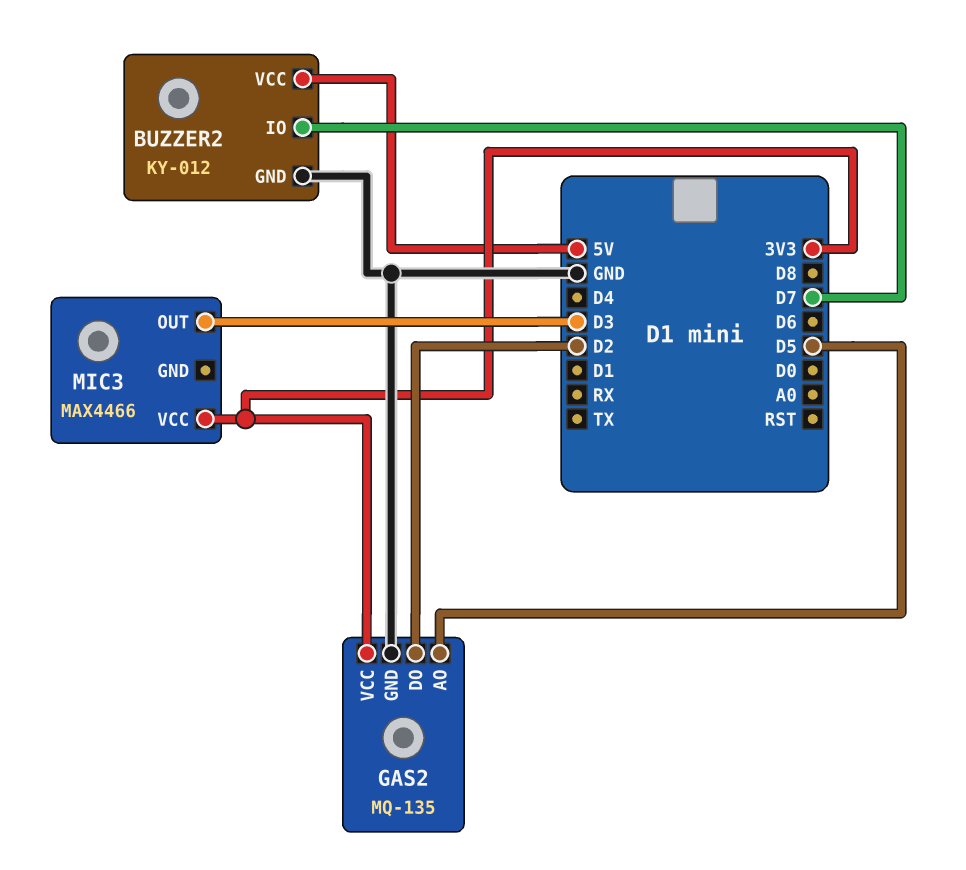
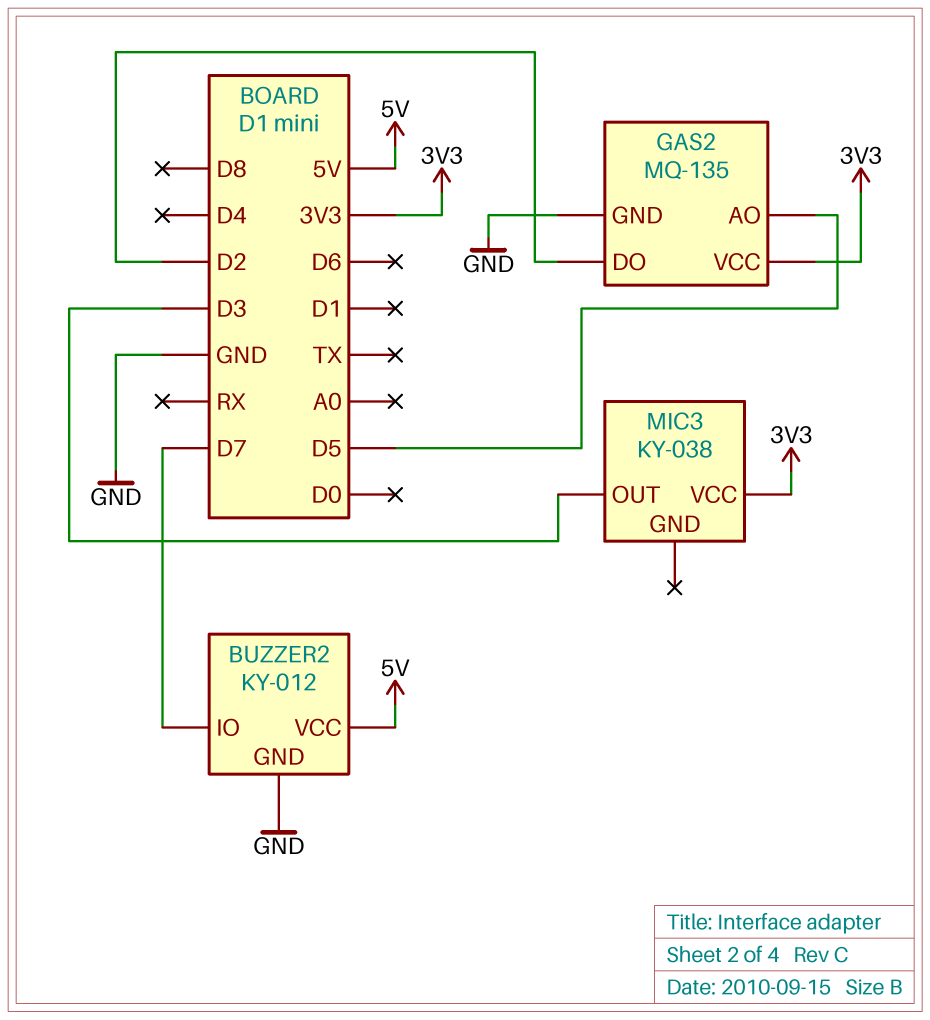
MIC3: MAX4466 -> KY-038

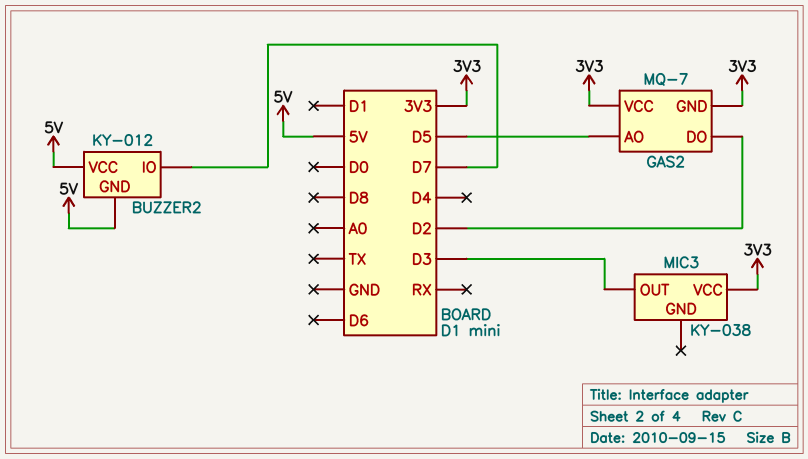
BUZZER2 pin GND: GND -> 5V
GAS2: MQ-135 -> MQ-7
GAS2 pin GND: GND -> 3V3

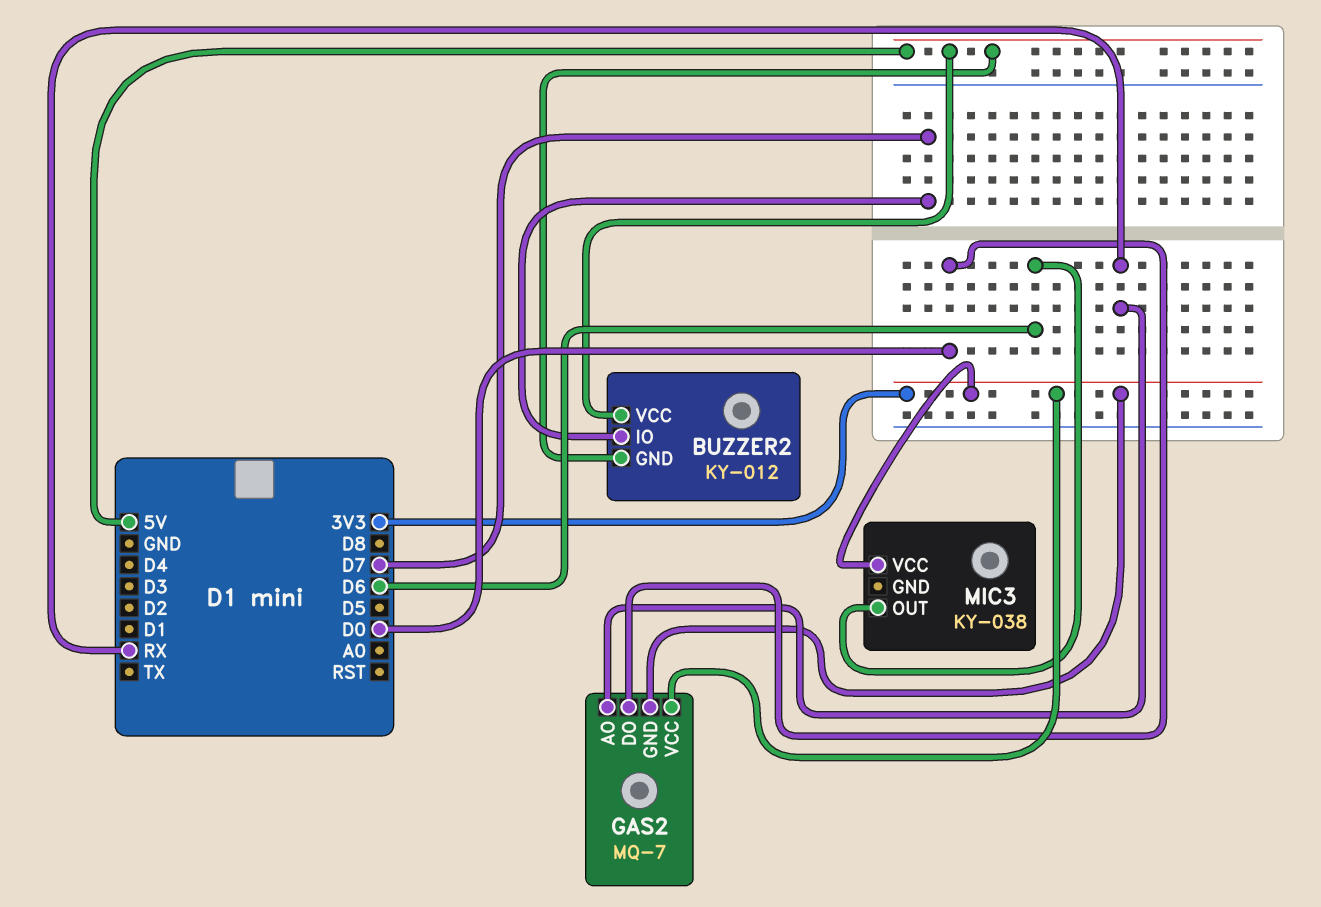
GAS2 pin AO: D5 -> RX
GAS2 pin DO: D2 -> D0
MIC3 pin OUT: D3 -> D6

